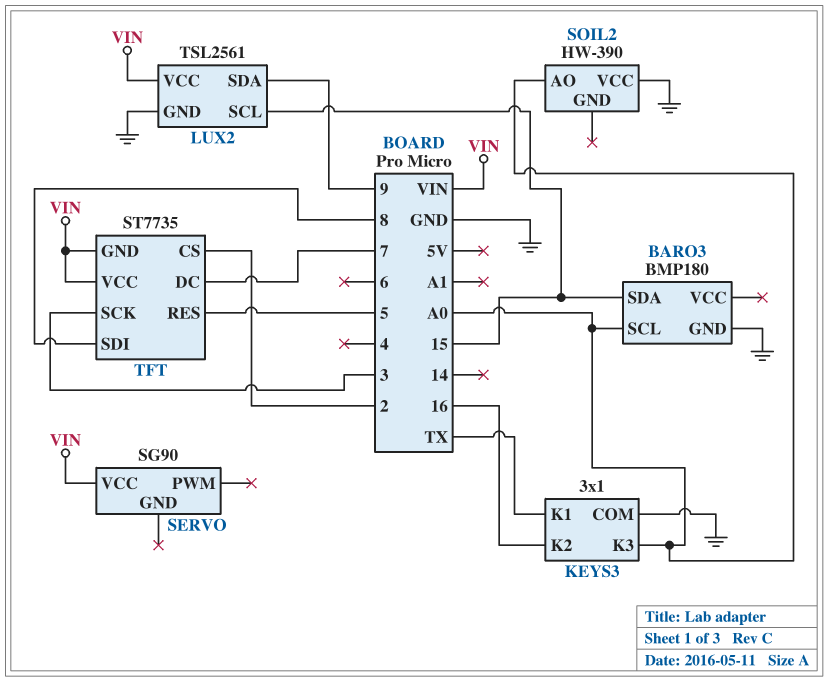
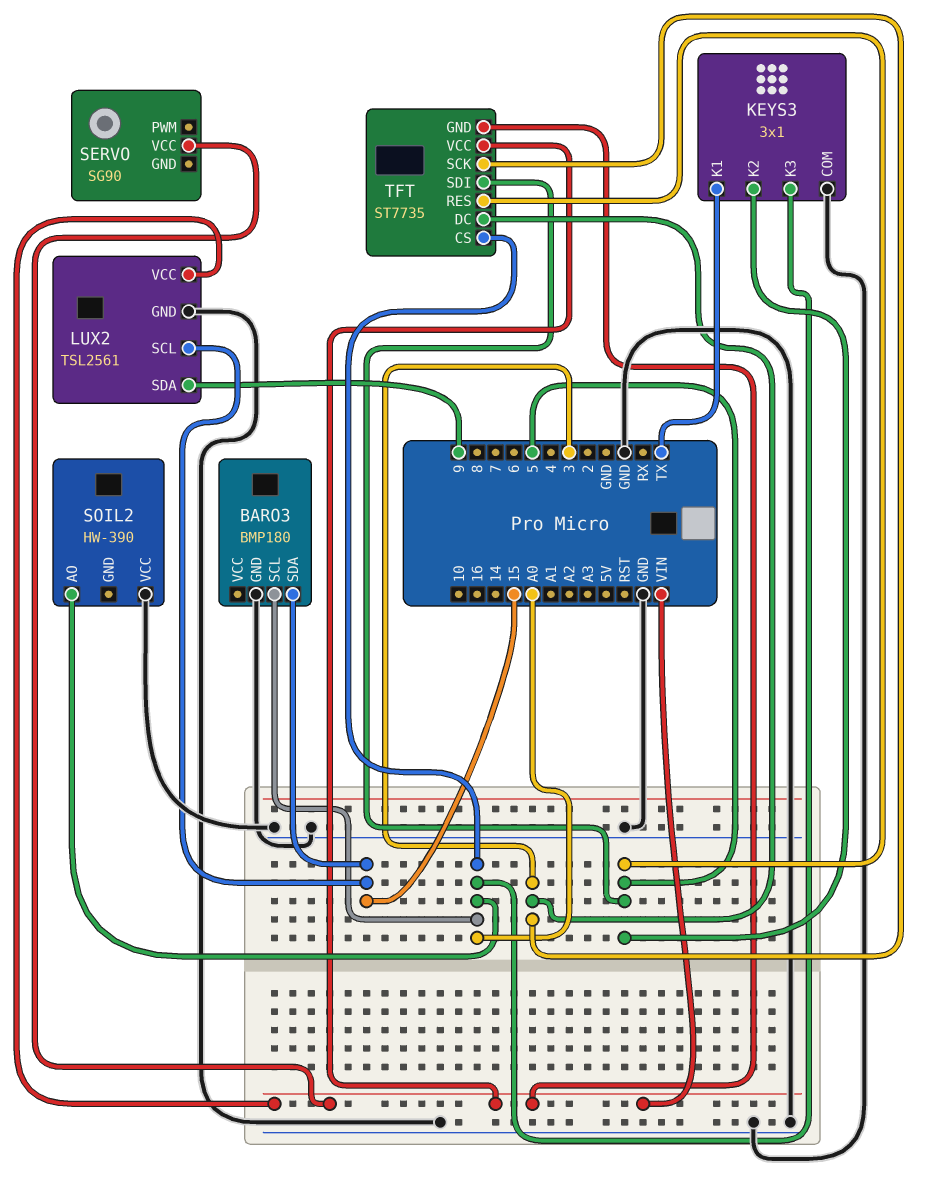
KEYS3 pin K2: 16 -> 5
TFT pin CS: 2 -> A0
TFT pin DC: 7 -> 3
TFT pin SDI: 8 -> 5

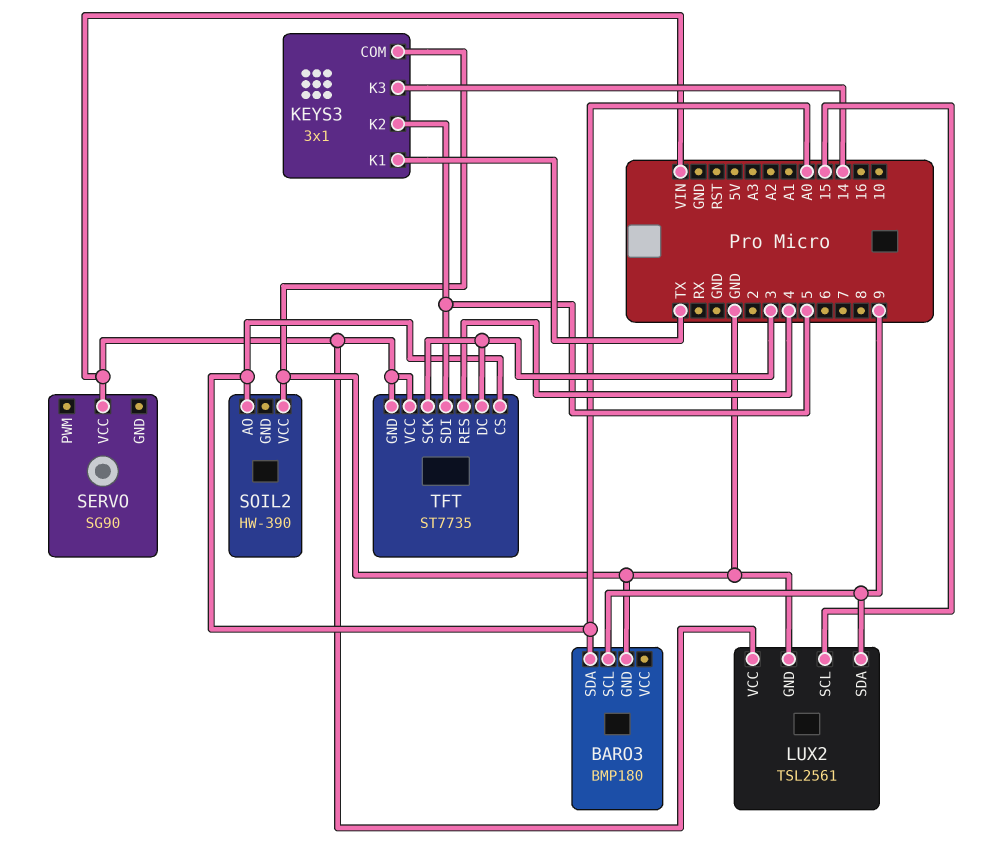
BARO3 pin SCL: A0 -> 9
BARO3 pin SDA: 15 -> A0
KEYS3 pin K3: A0 -> 14
TFT pin RES: 5 -> 4

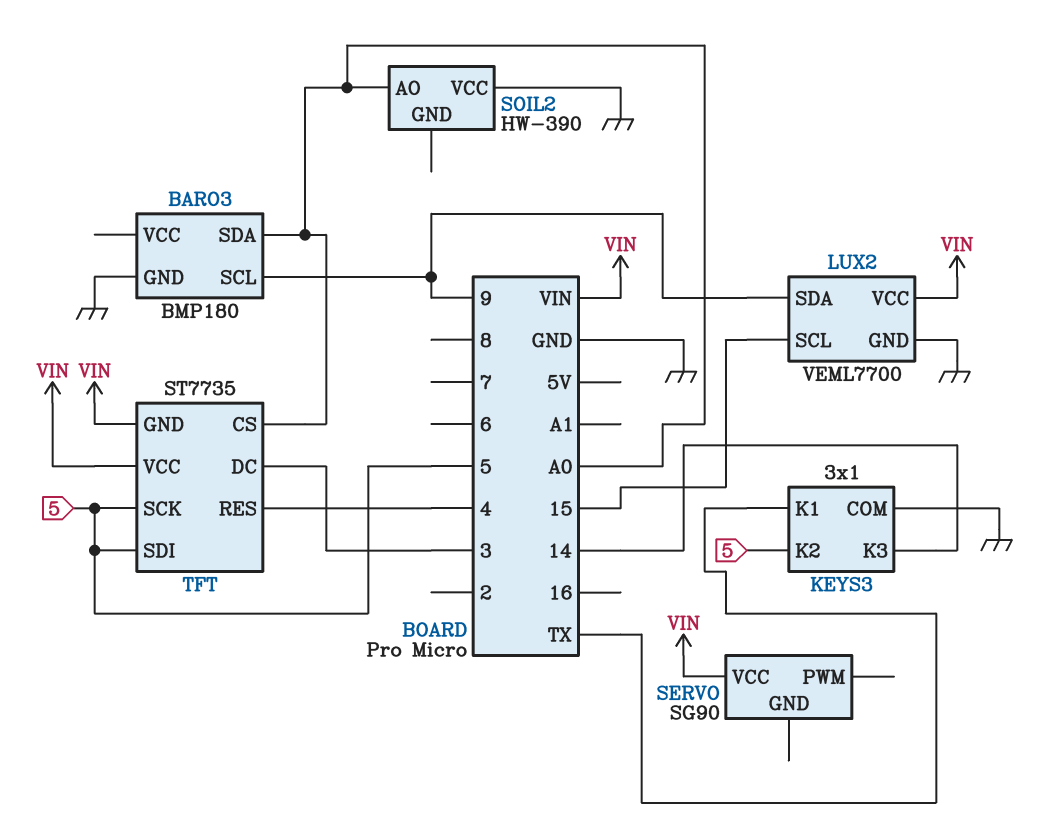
LUX2: TSL2561 -> VEML7700
TFT pin SCK: 3 -> 5

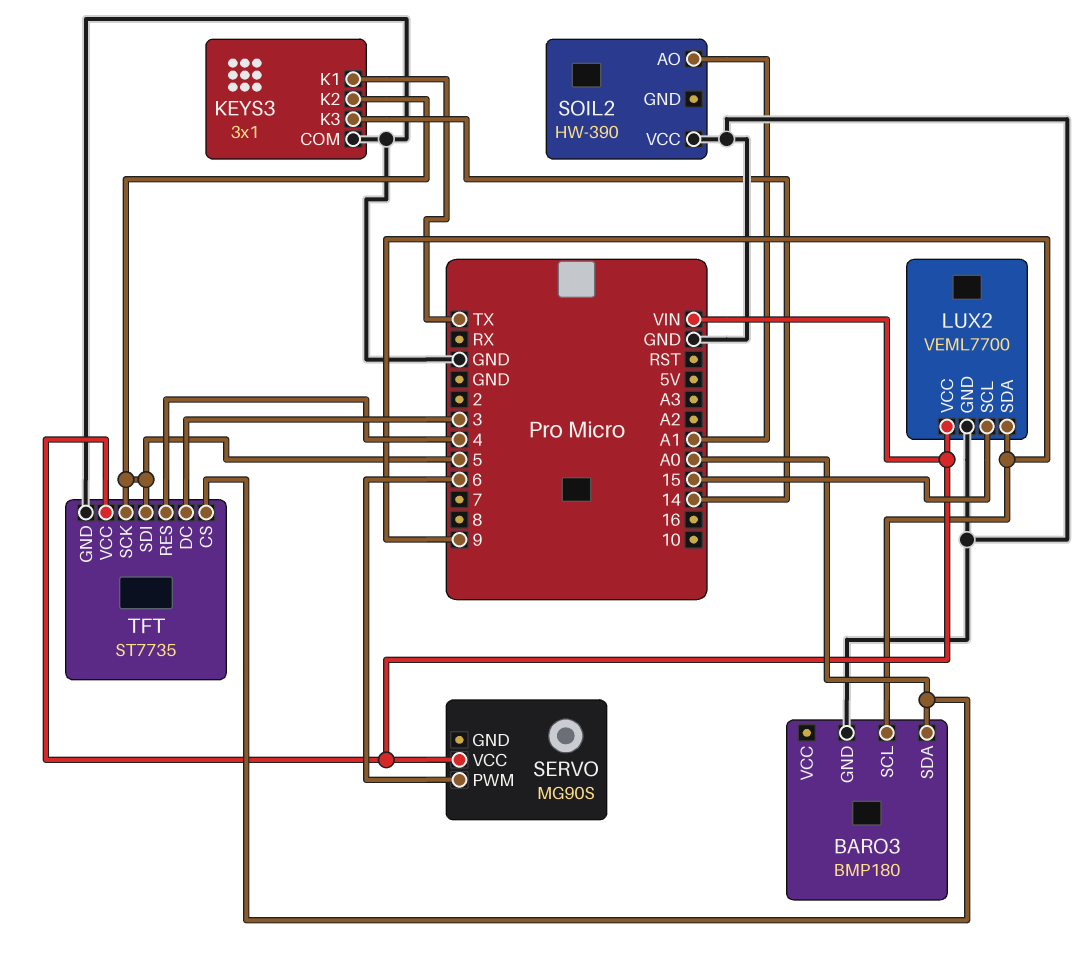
SERVO: SG90 -> MG90S
SERVO pin PWM: none -> 6
SOIL2 pin AO: A0 -> A1
TFT pin GND: VIN -> GND

